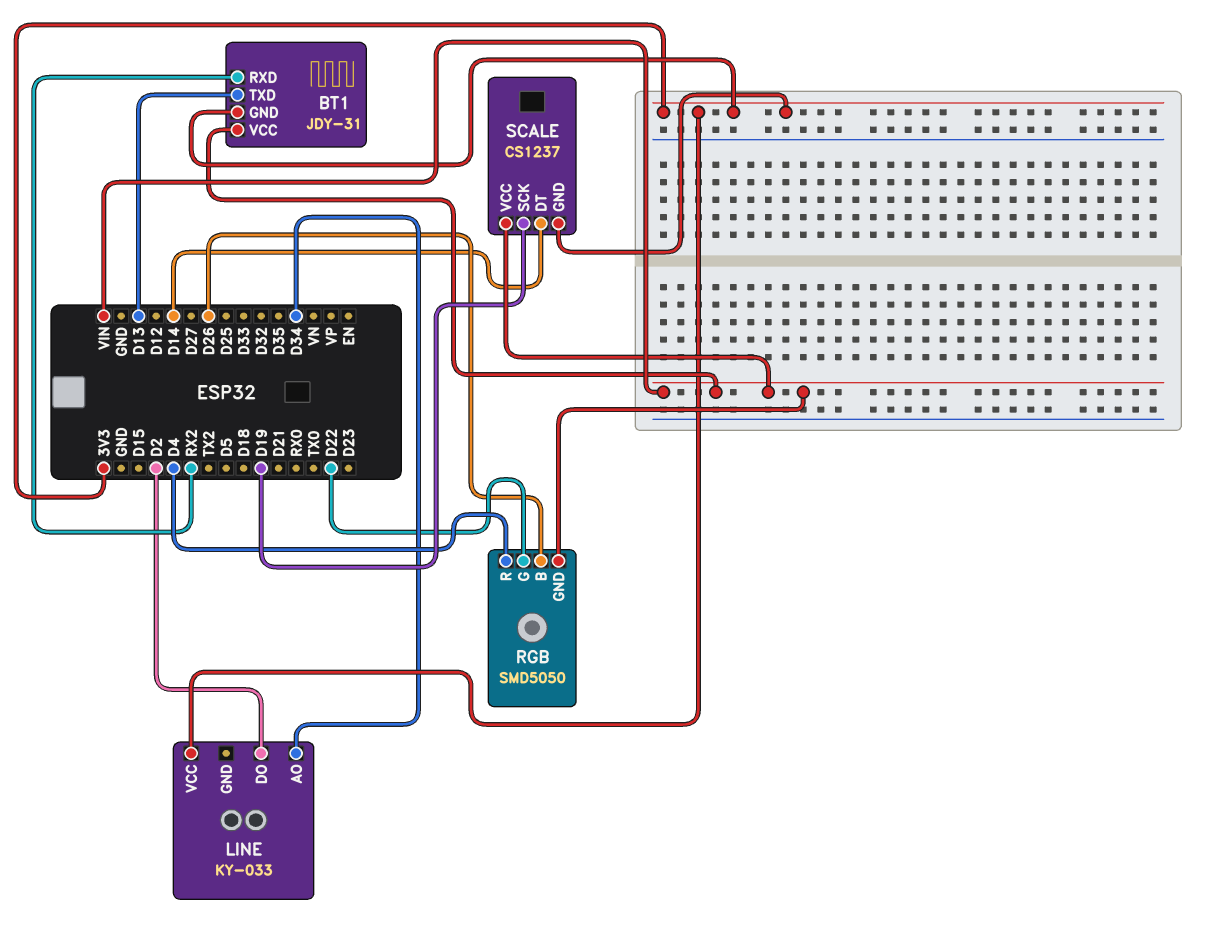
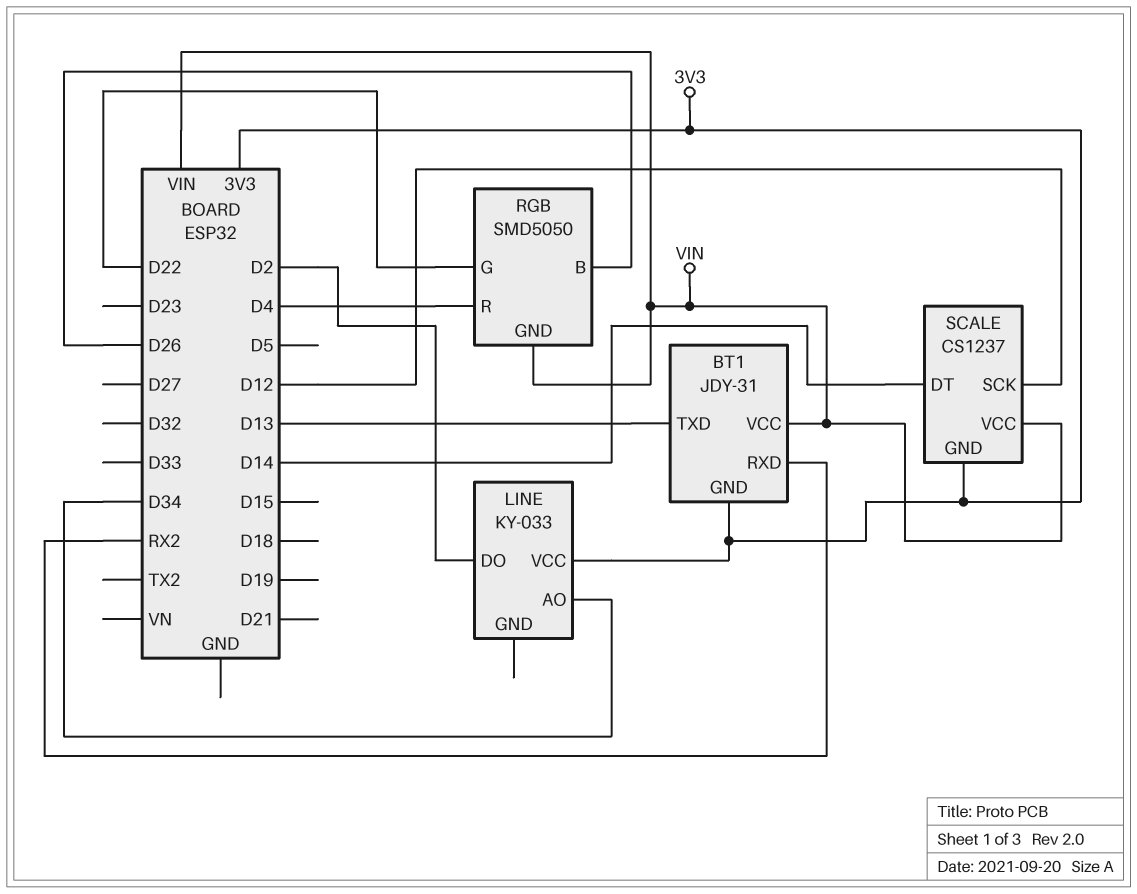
SCALE pin SCK: D19 -> D12

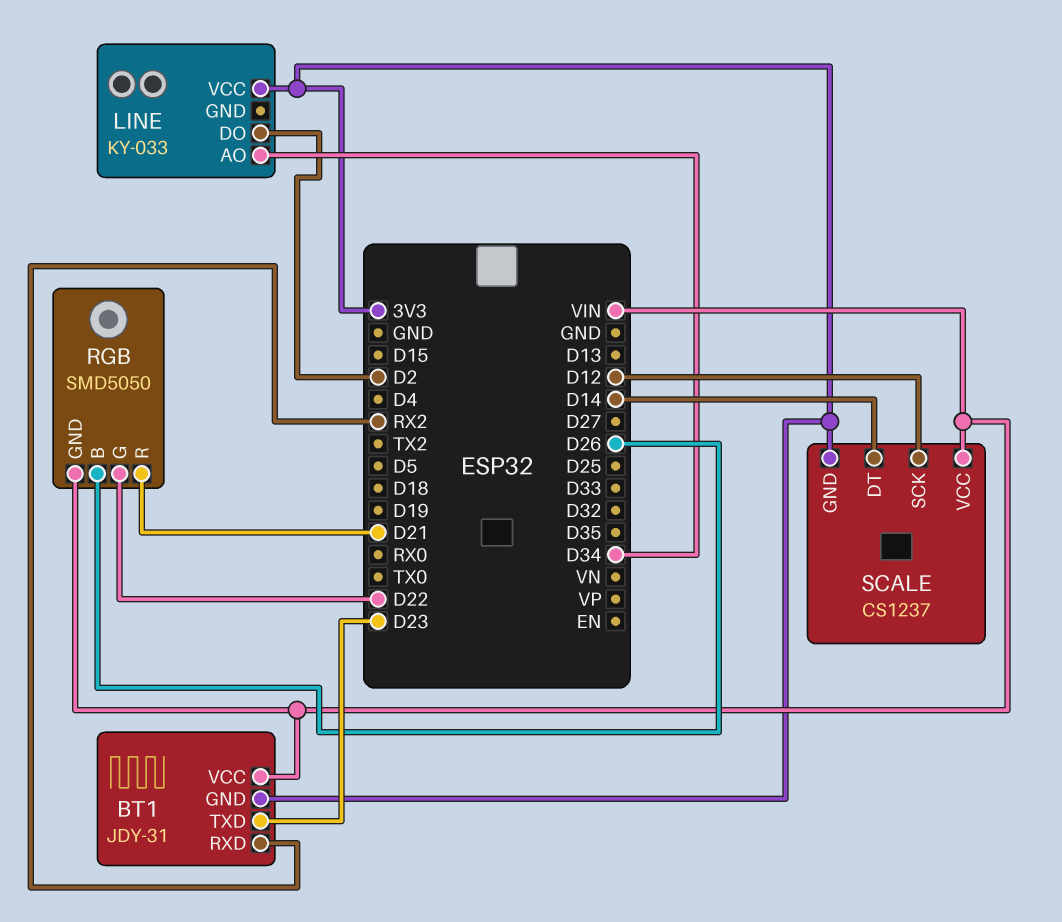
BT1 pin TXD: D13 -> D23
RGB pin R: D4 -> D21

